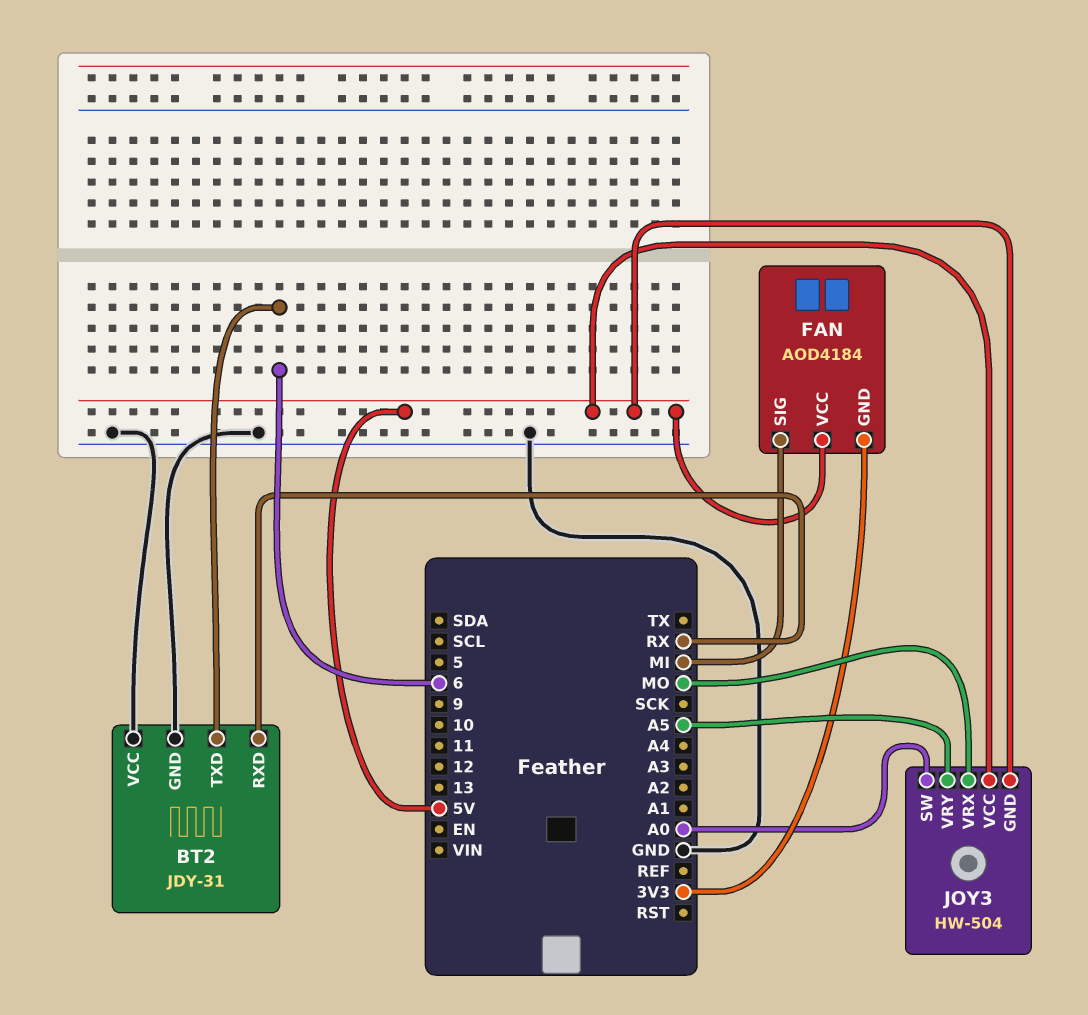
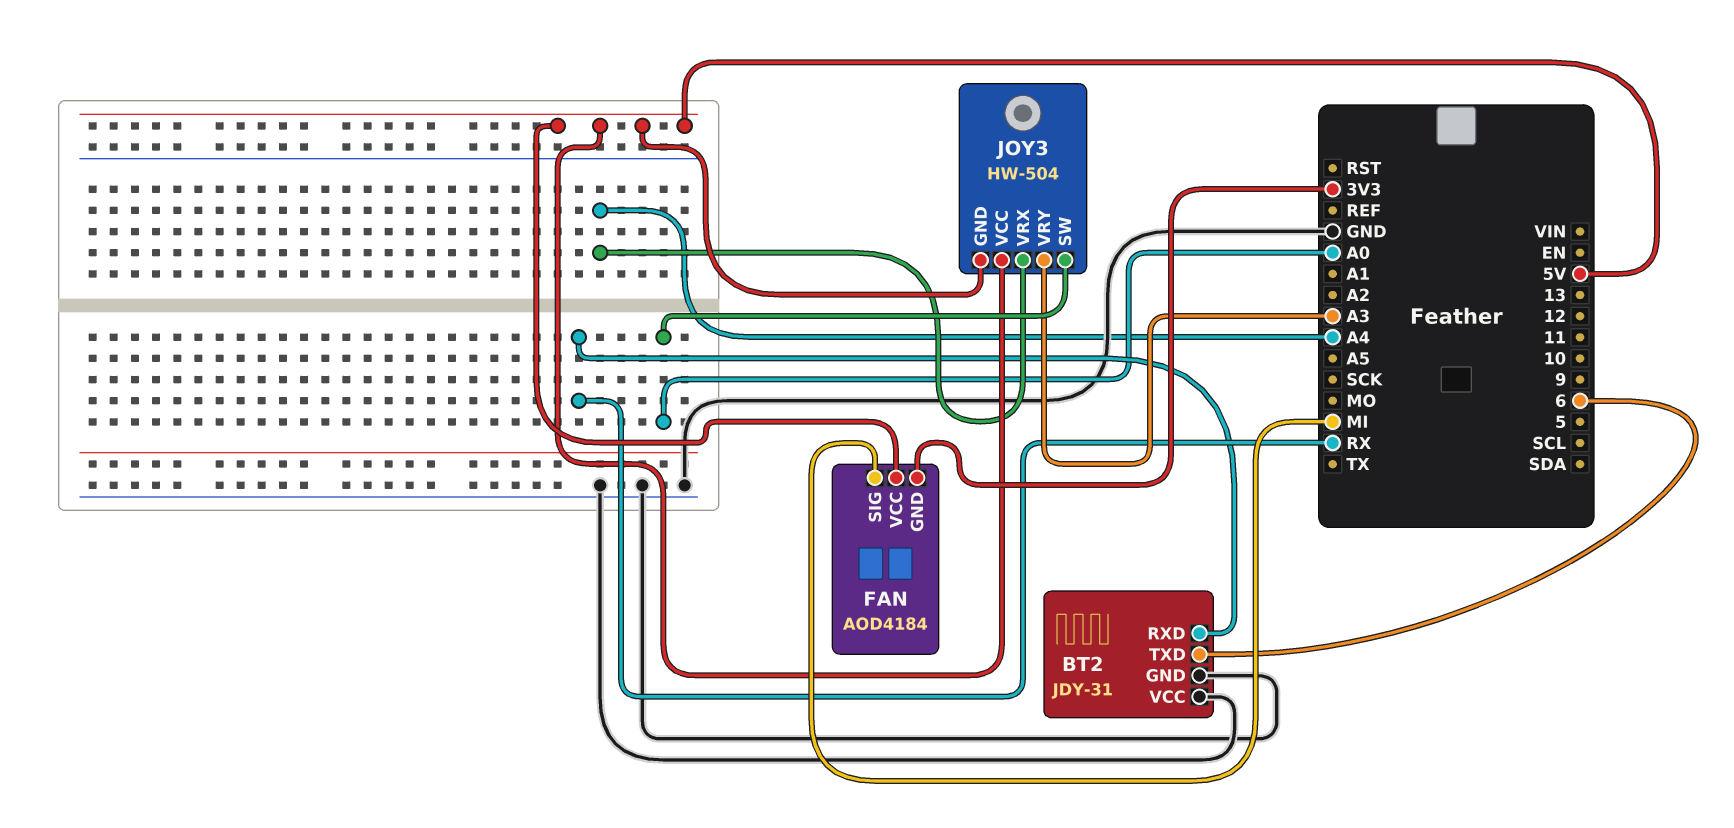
JOY3 pin VRX: MO -> A4
JOY3 pin VRY: A5 -> A3

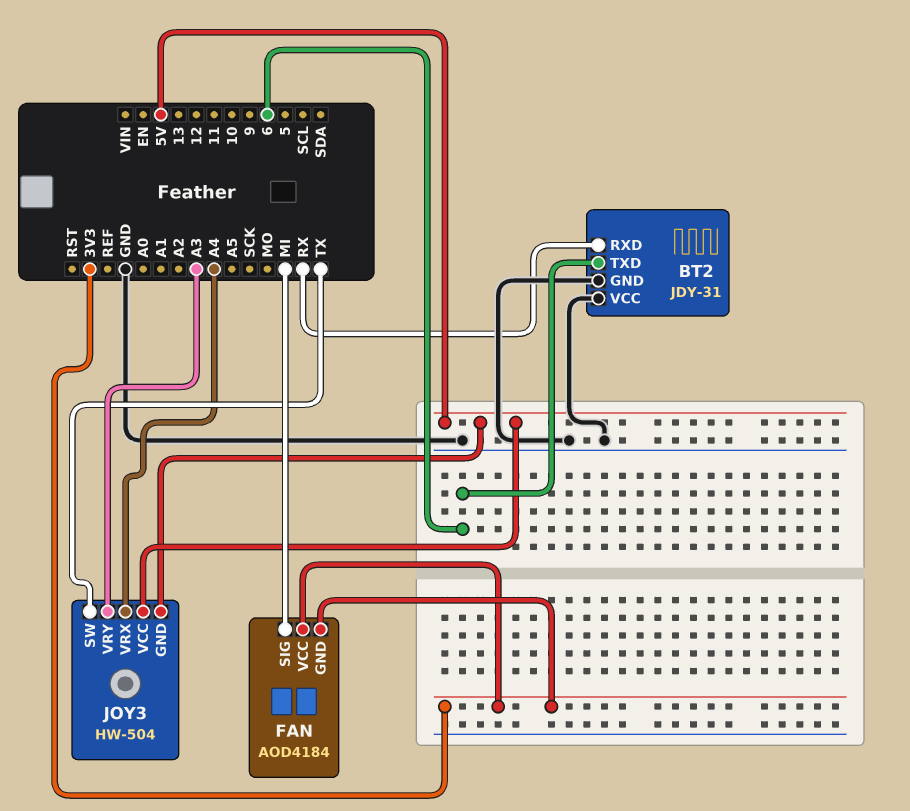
FAN pin VCC: 5V -> 3V3
JOY3 pin SW: A0 -> TX

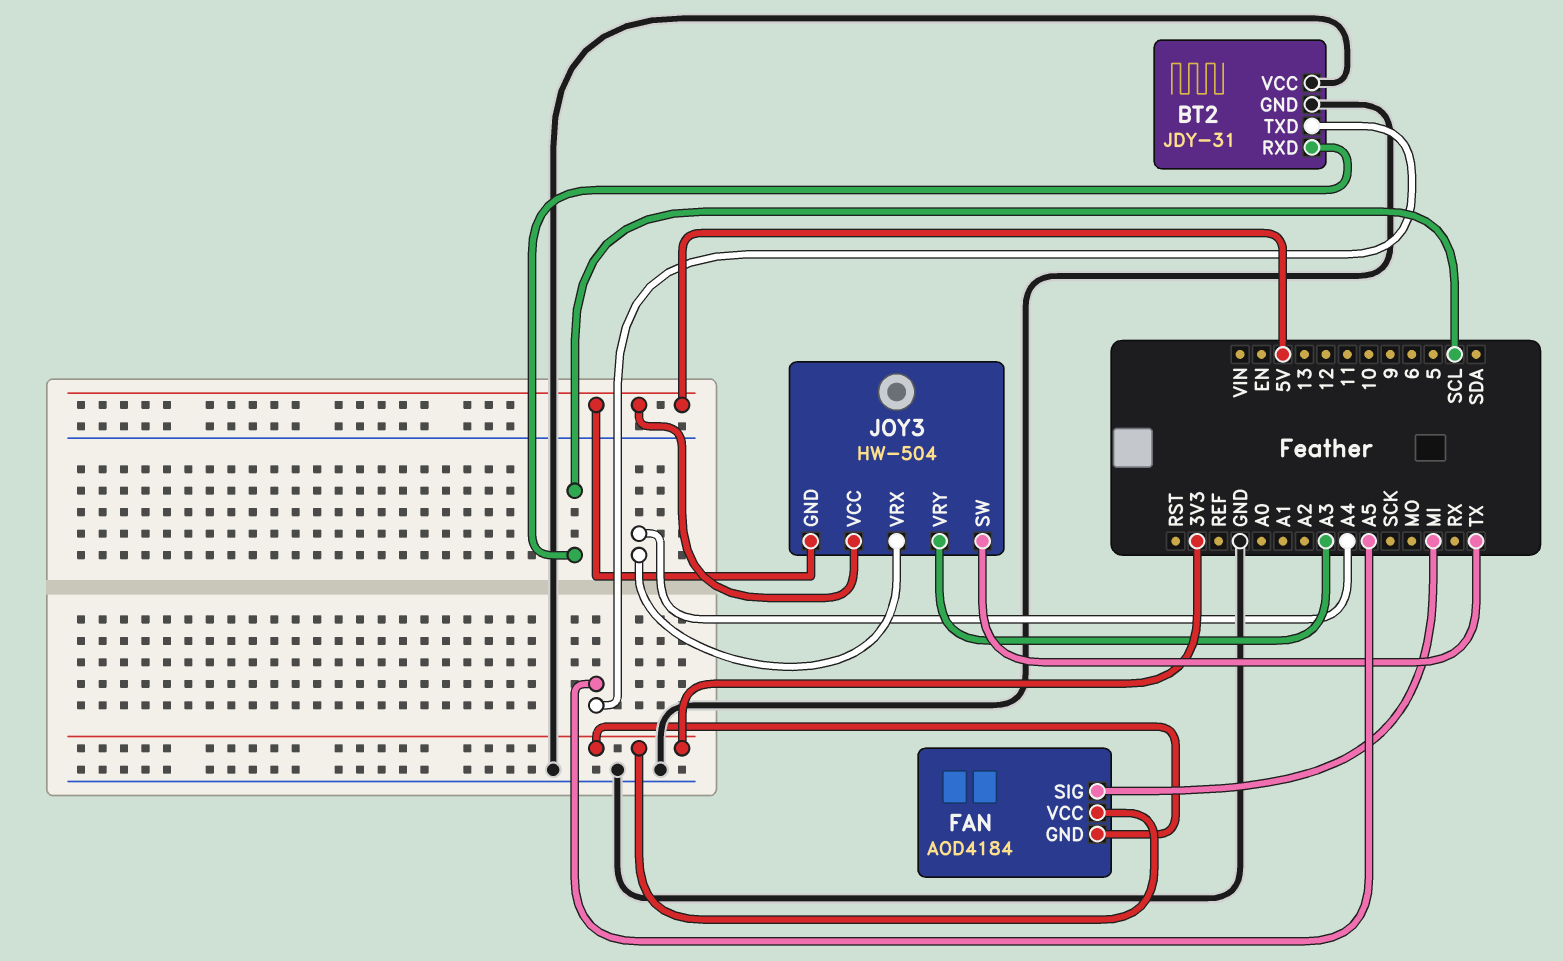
BT2 pin RXD: RX -> SCL
BT2 pin TXD: 6 -> A5

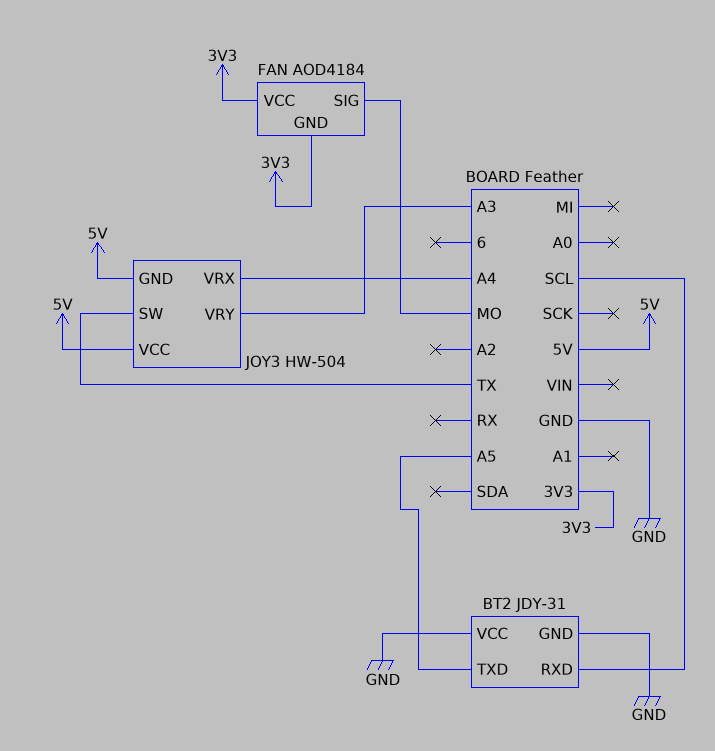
FAN pin SIG: MI -> MO

